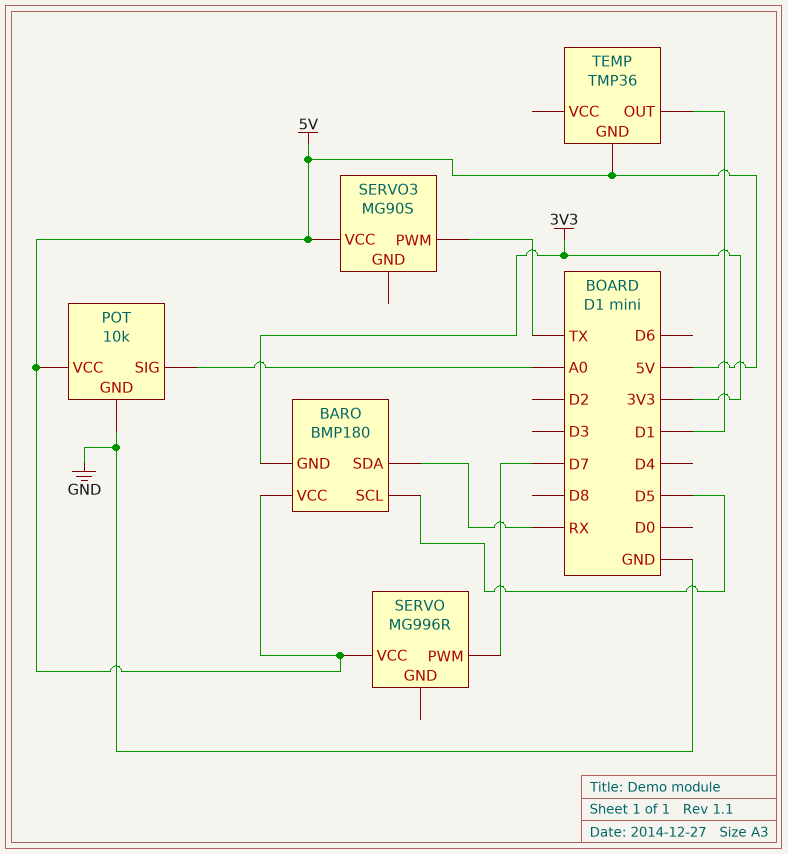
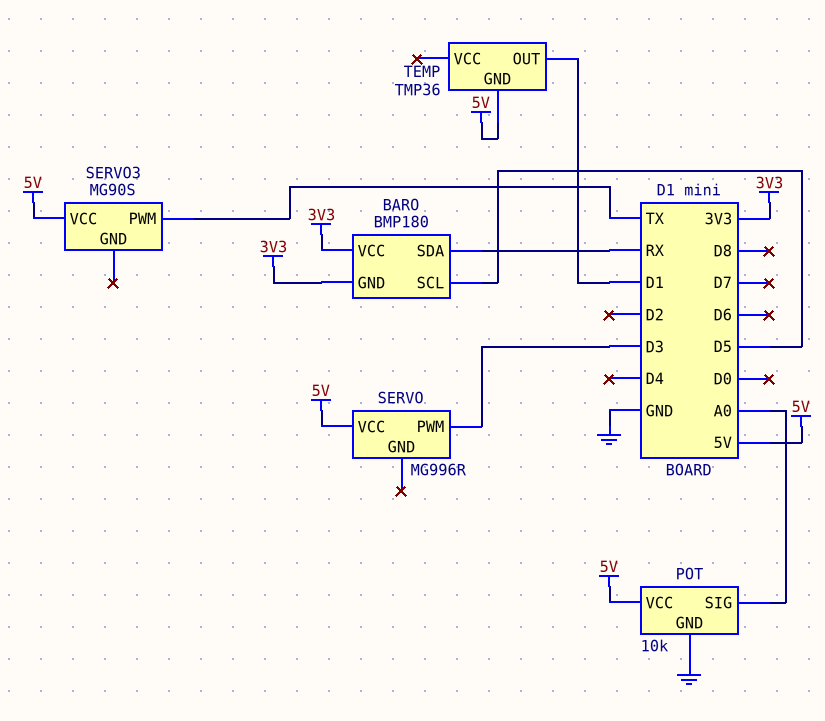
BARO pin VCC: 5V -> 3V3
SERVO pin PWM: D7 -> D3

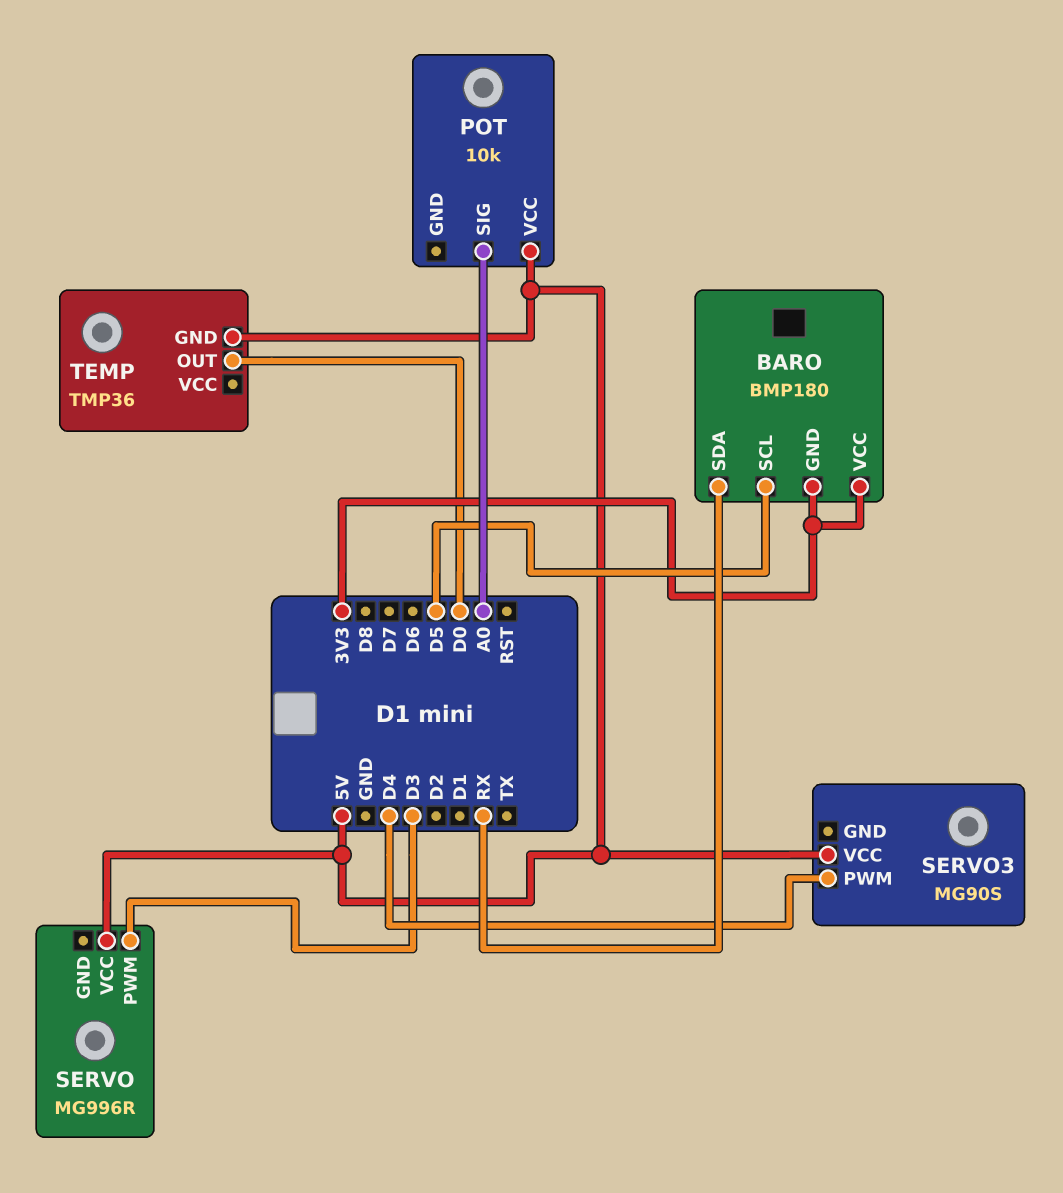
POT pin GND: GND -> none
SERVO3 pin PWM: TX -> D4
TEMP pin OUT: D1 -> D0

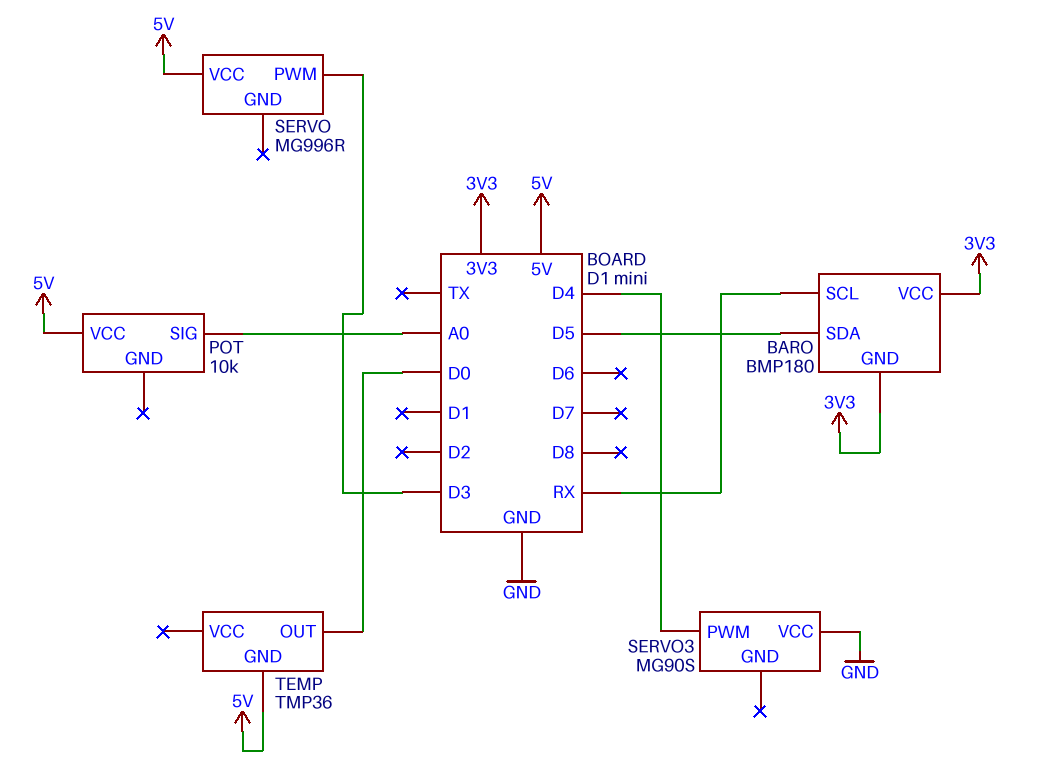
BARO pin SCL: D5 -> RX
BARO pin SDA: RX -> D5
SERVO3 pin VCC: 5V -> GND

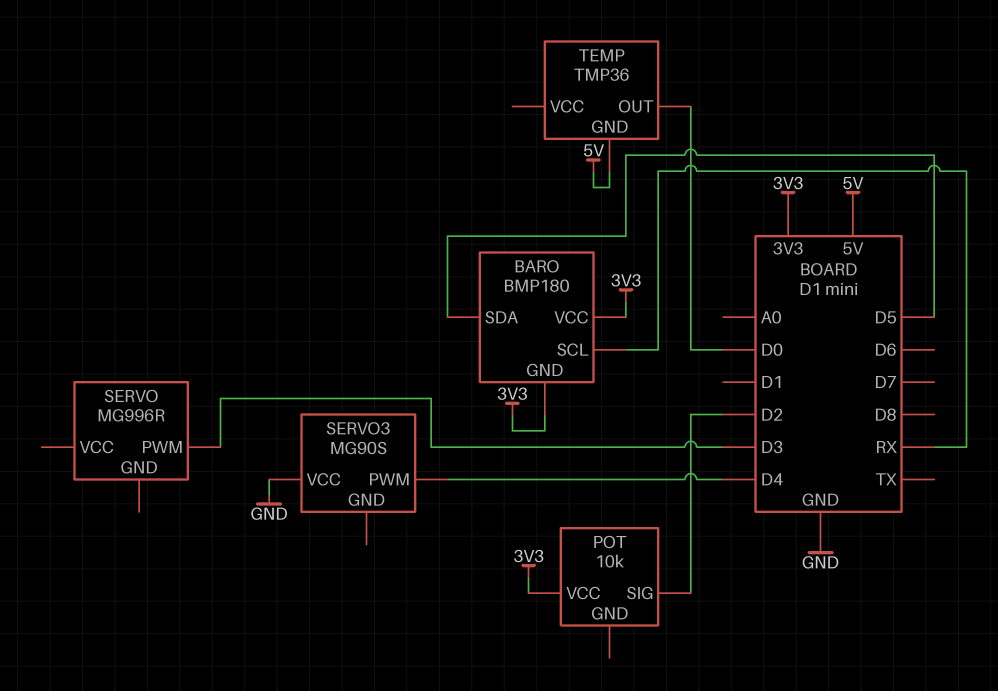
POT pin SIG: A0 -> D2
POT pin VCC: 5V -> 3V3
SERVO pin VCC: 5V -> none

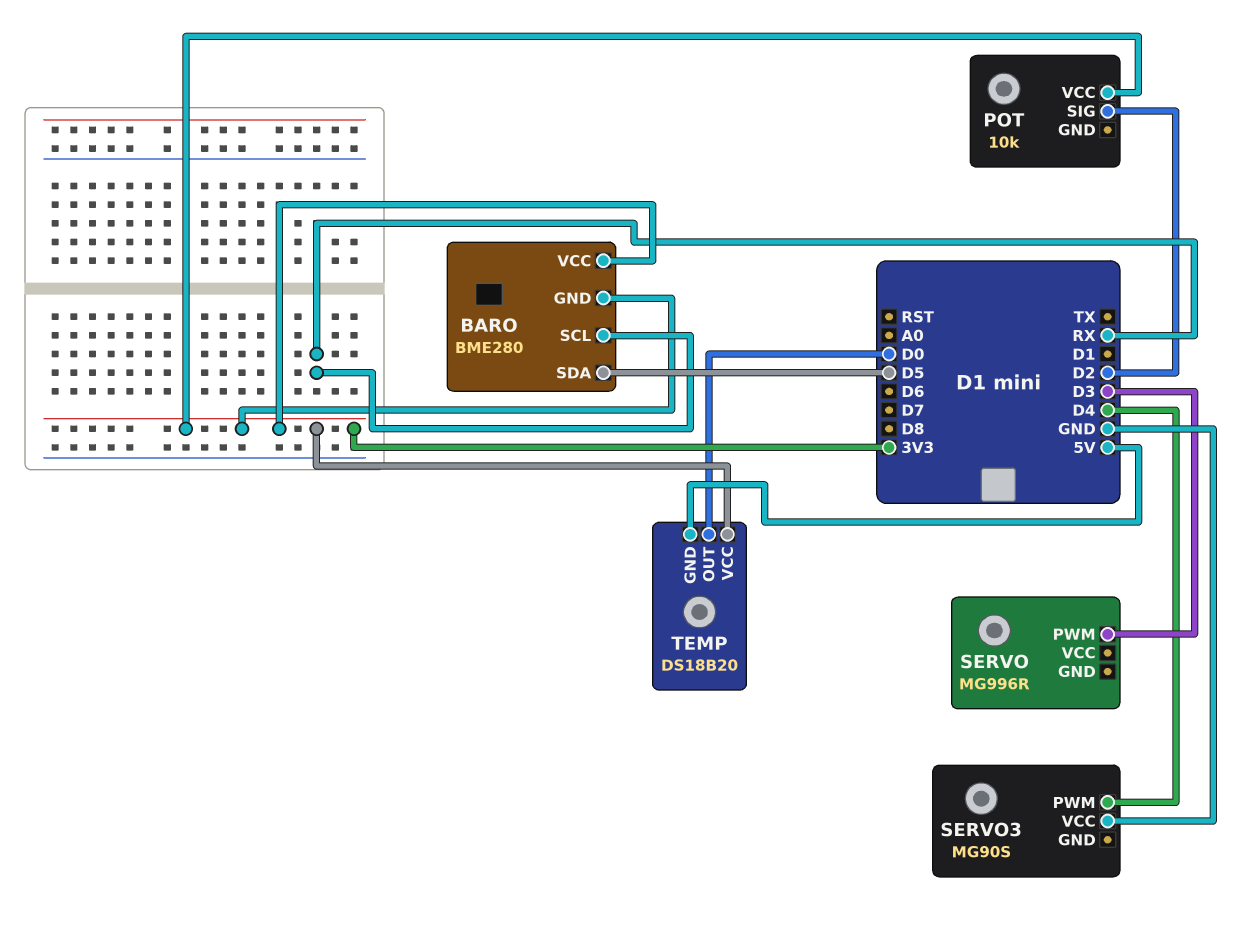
BARO: BMP180 -> BME280
TEMP: TMP36 -> DS18B20
TEMP pin VCC: none -> 3V3

